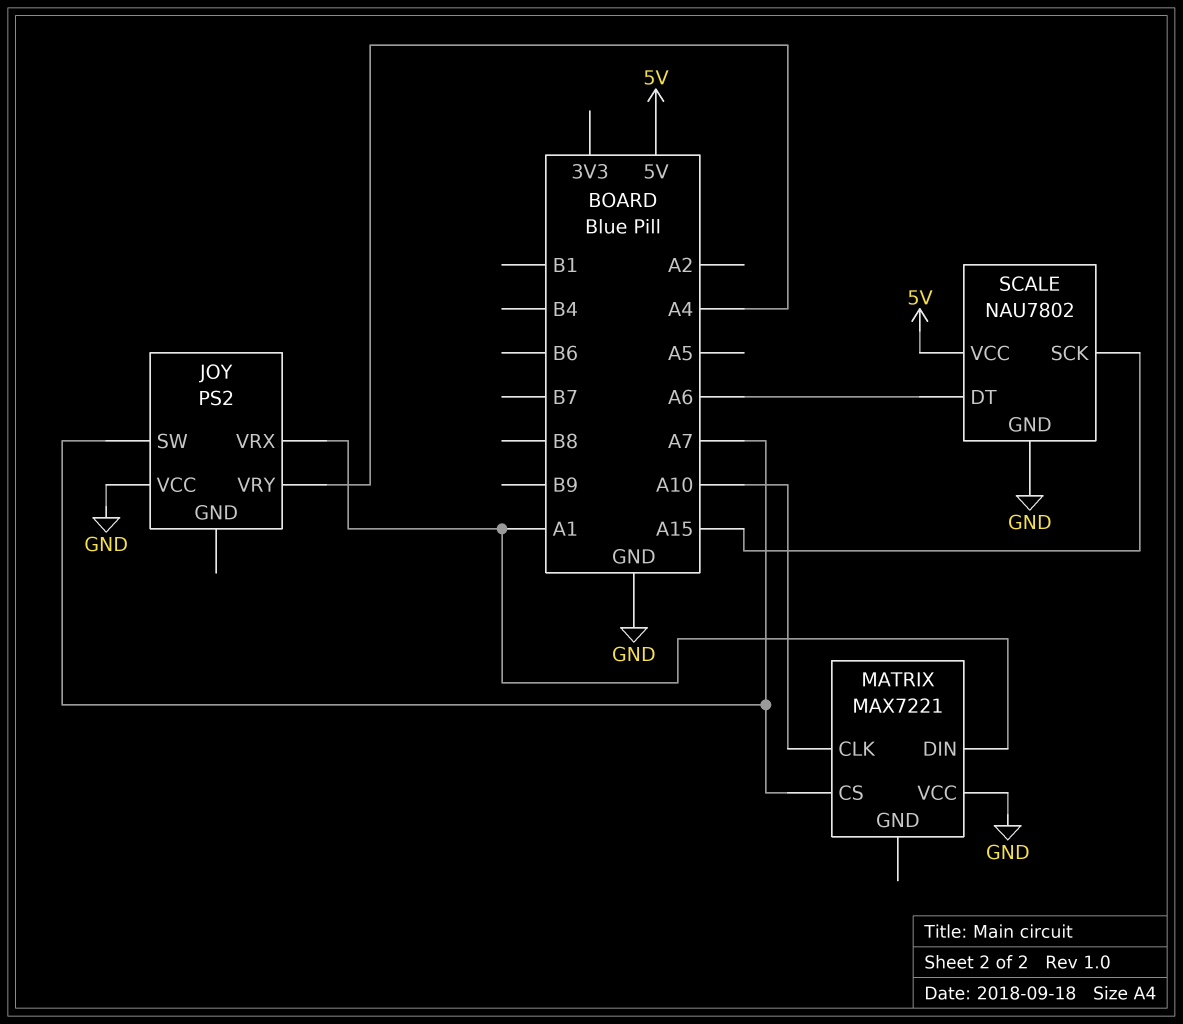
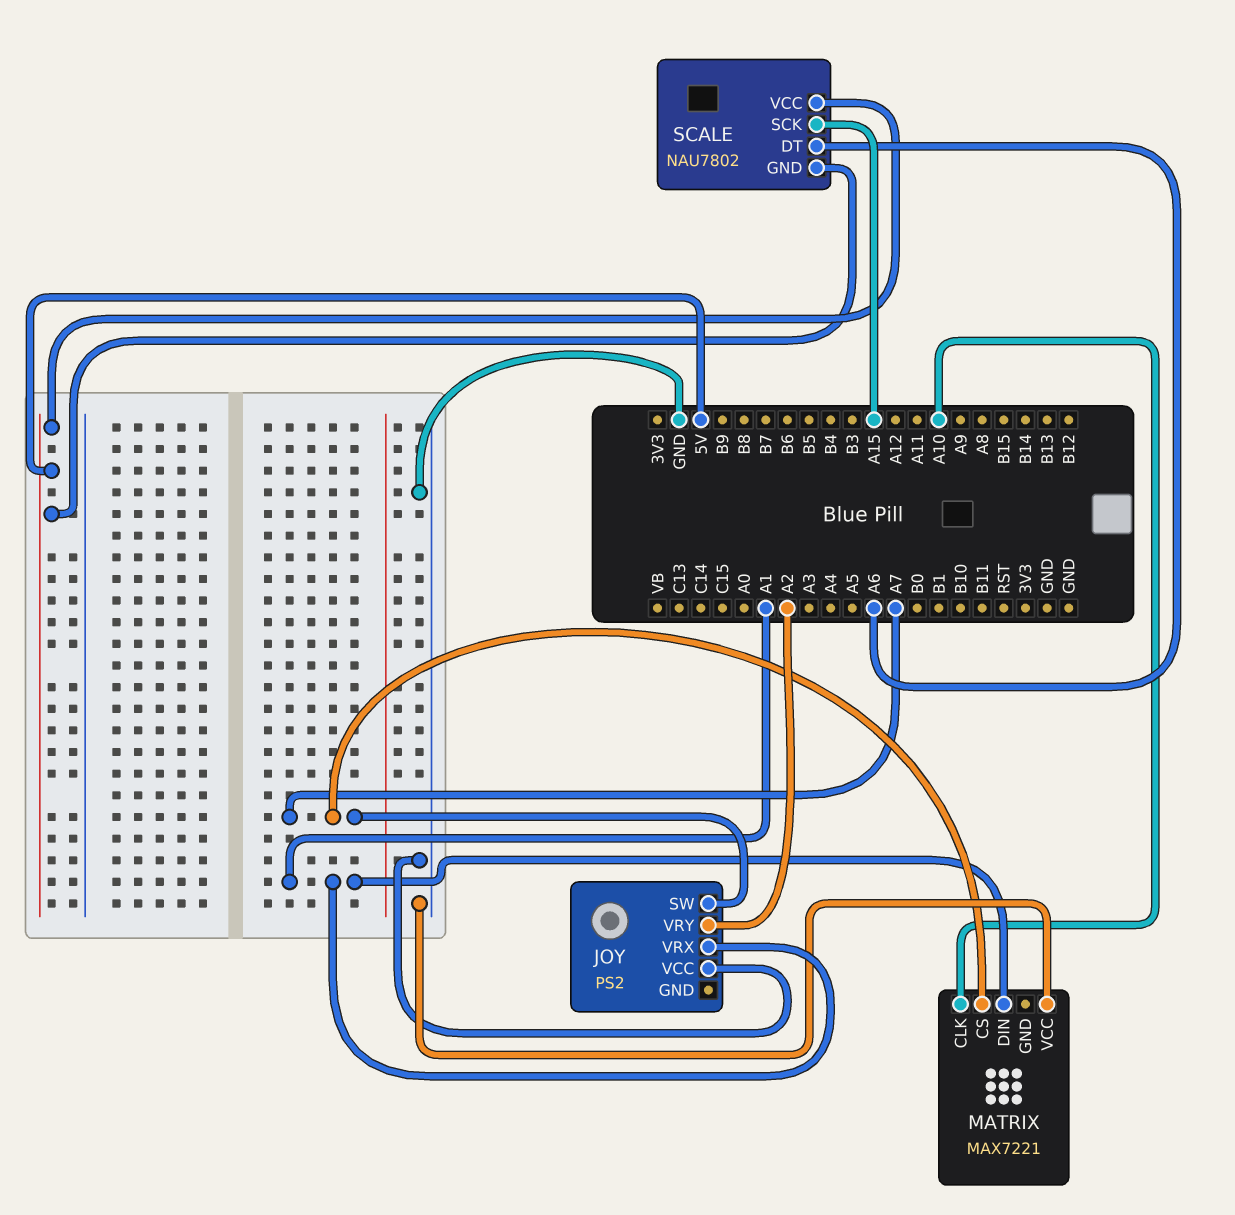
JOY pin VRY: A4 -> A2
SCALE pin GND: GND -> 5V

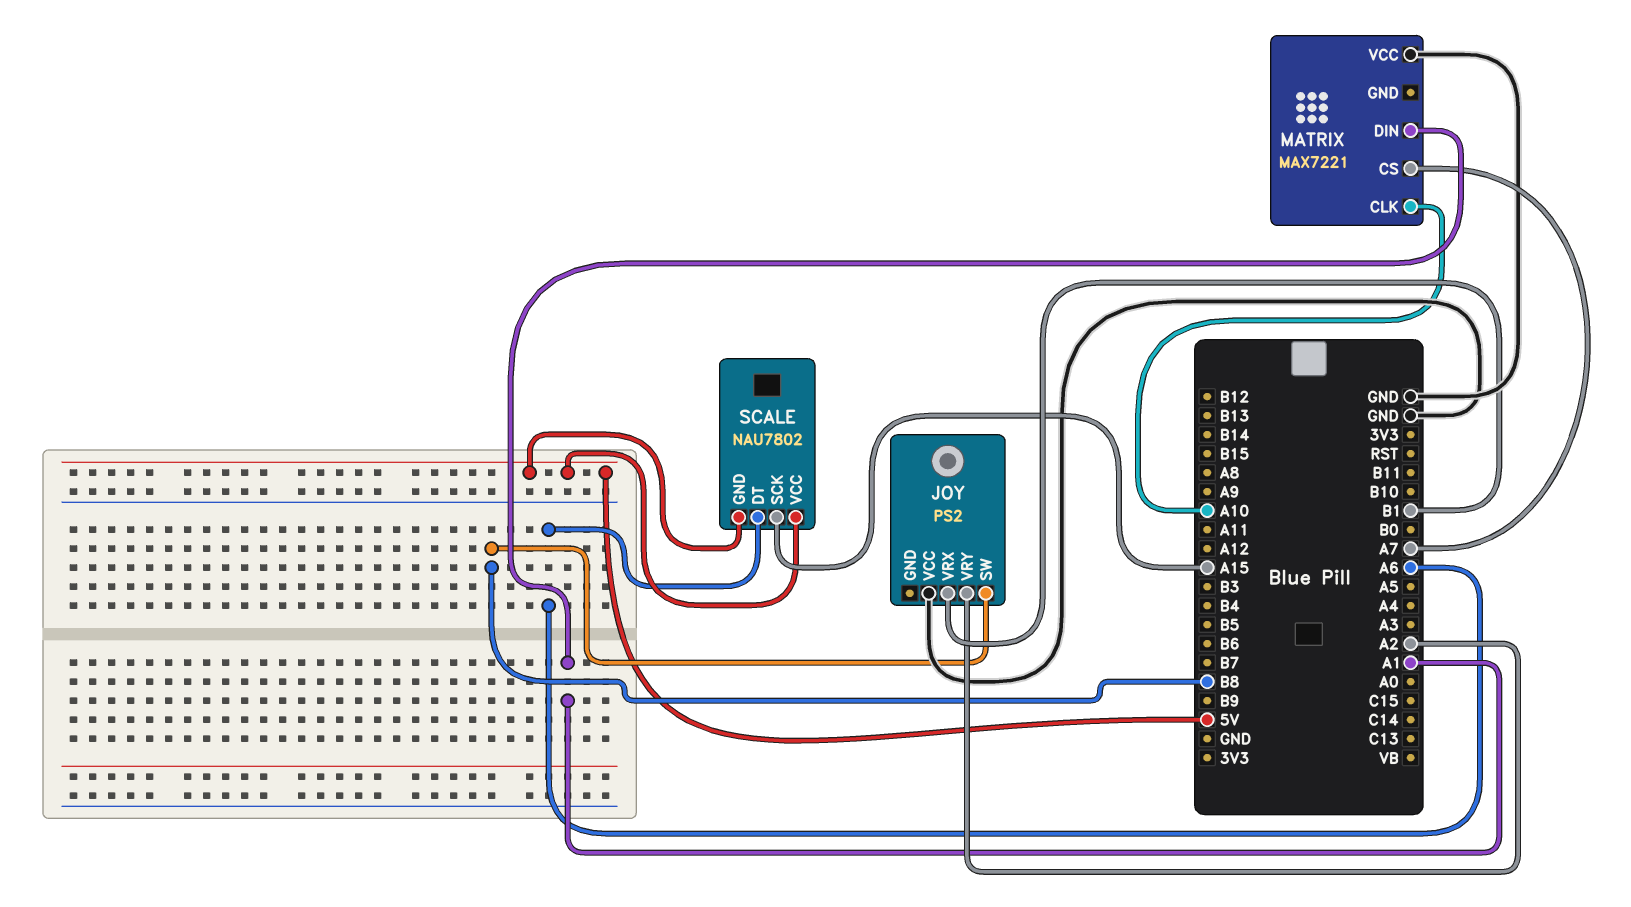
JOY pin SW: A7 -> B8
JOY pin VRX: A1 -> B1

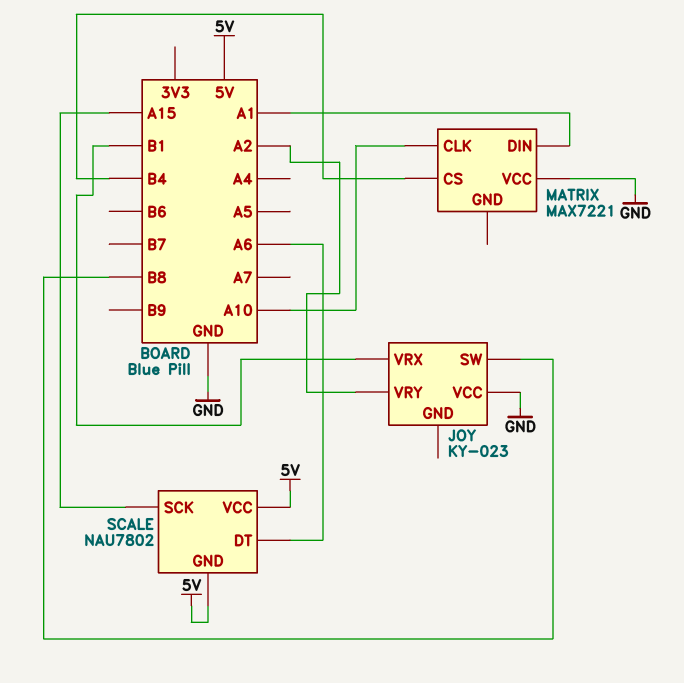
JOY: PS2 -> KY-023
MATRIX pin CS: A7 -> B4

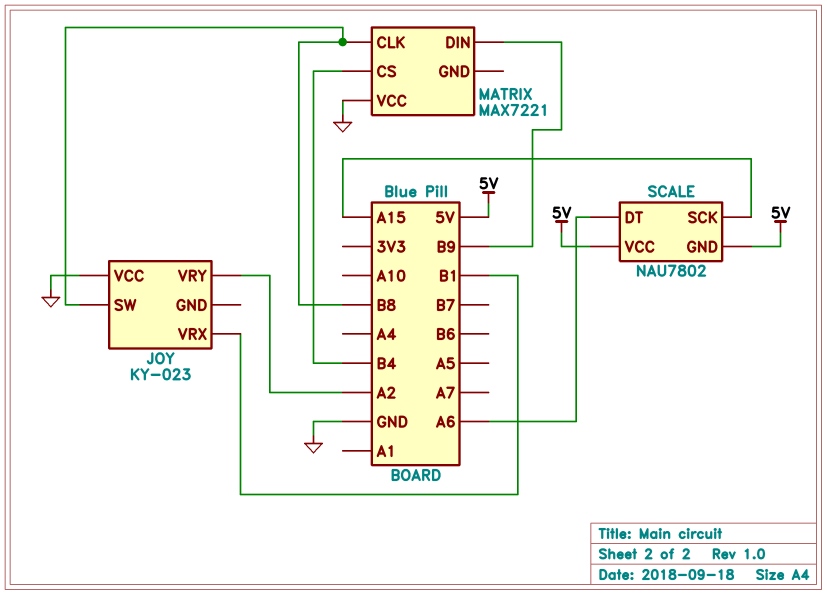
MATRIX pin CLK: A10 -> B8
MATRIX pin DIN: A1 -> B9

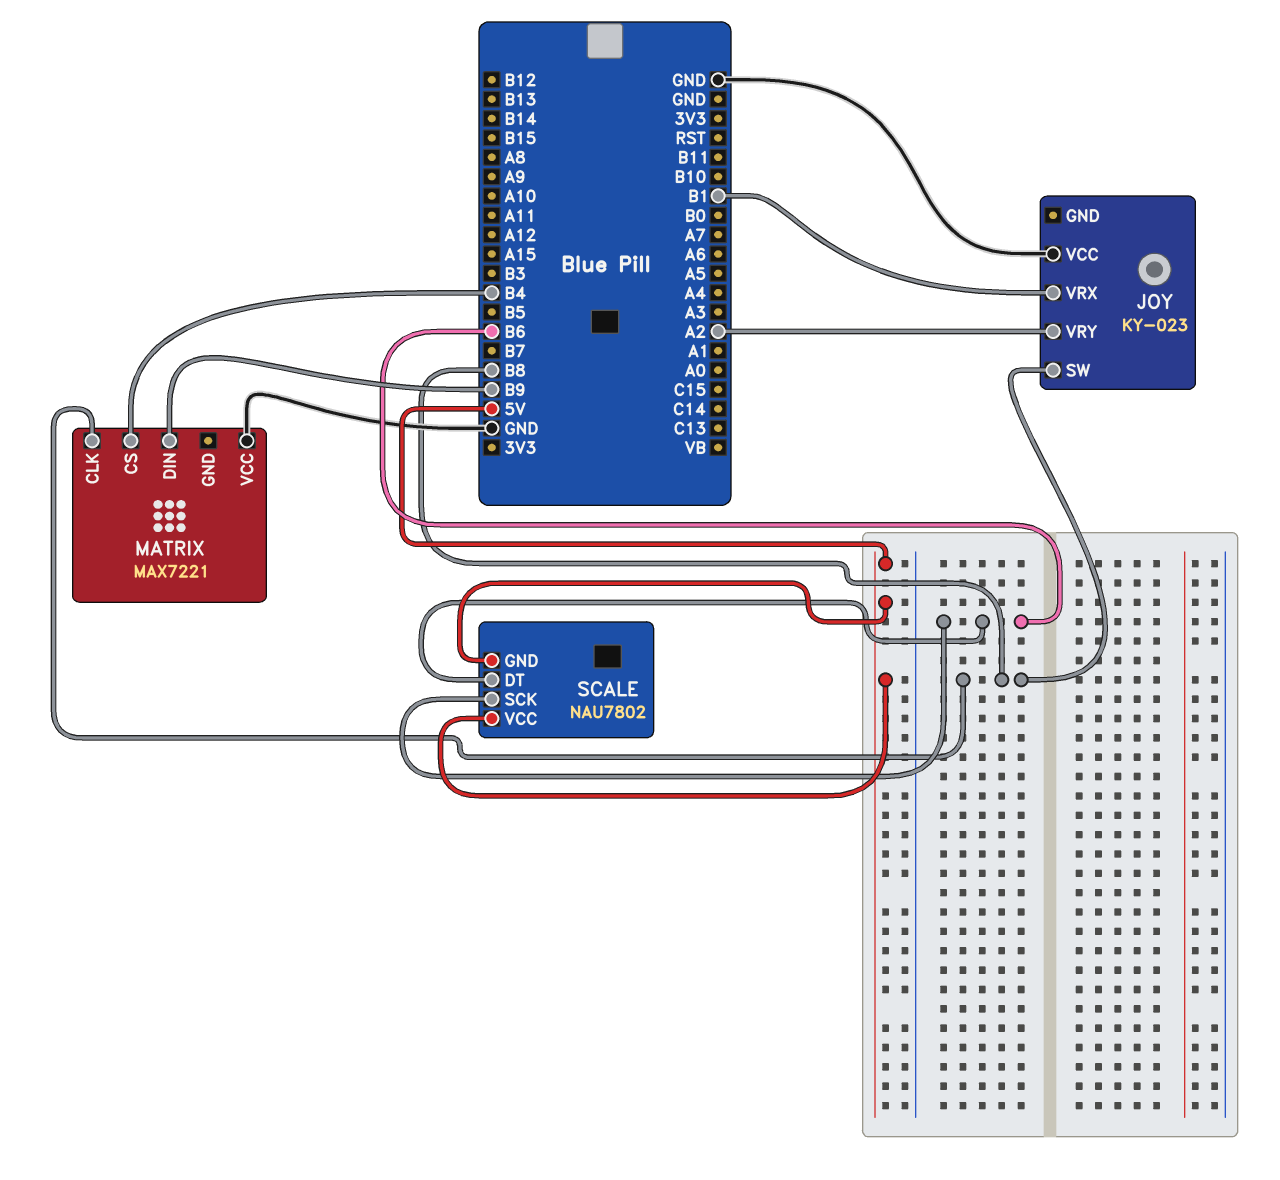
SCALE pin DT: A6 -> B6
SCALE pin SCK: A15 -> B6

